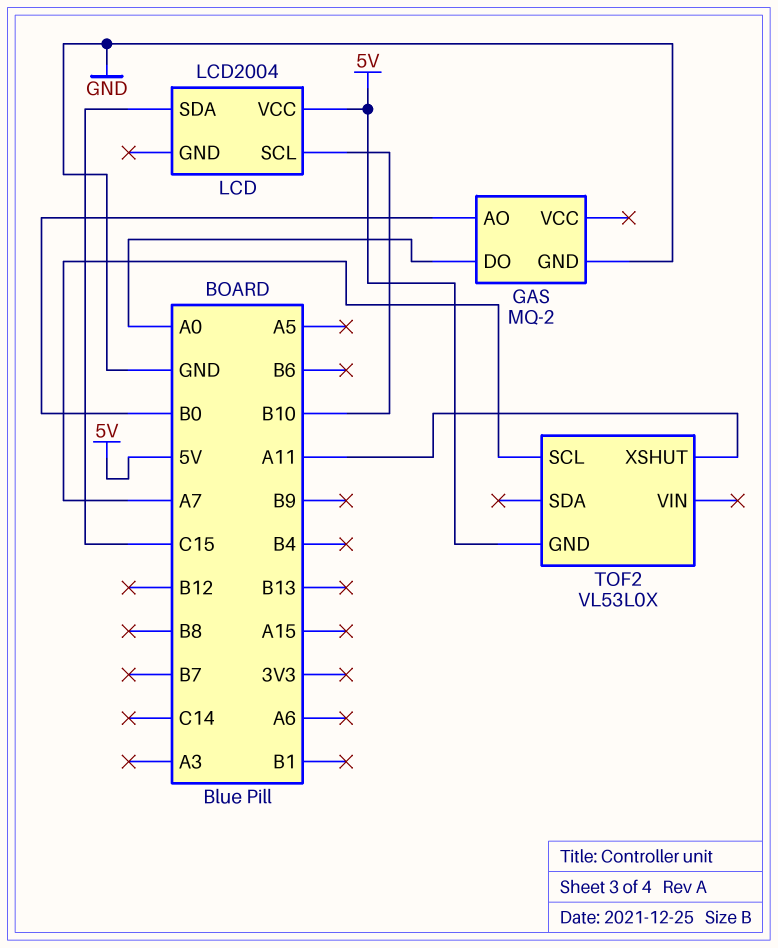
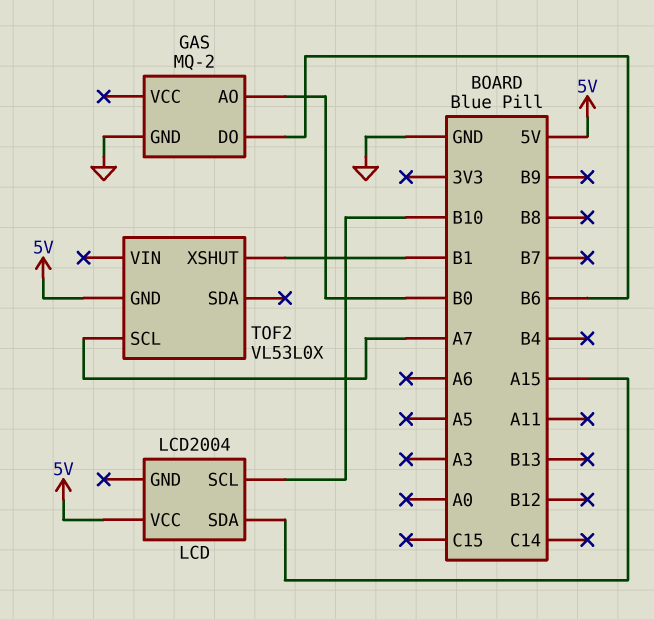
GAS pin DO: A0 -> B6
LCD pin SDA: C15 -> A15
TOF2 pin XSHUT: A11 -> B1

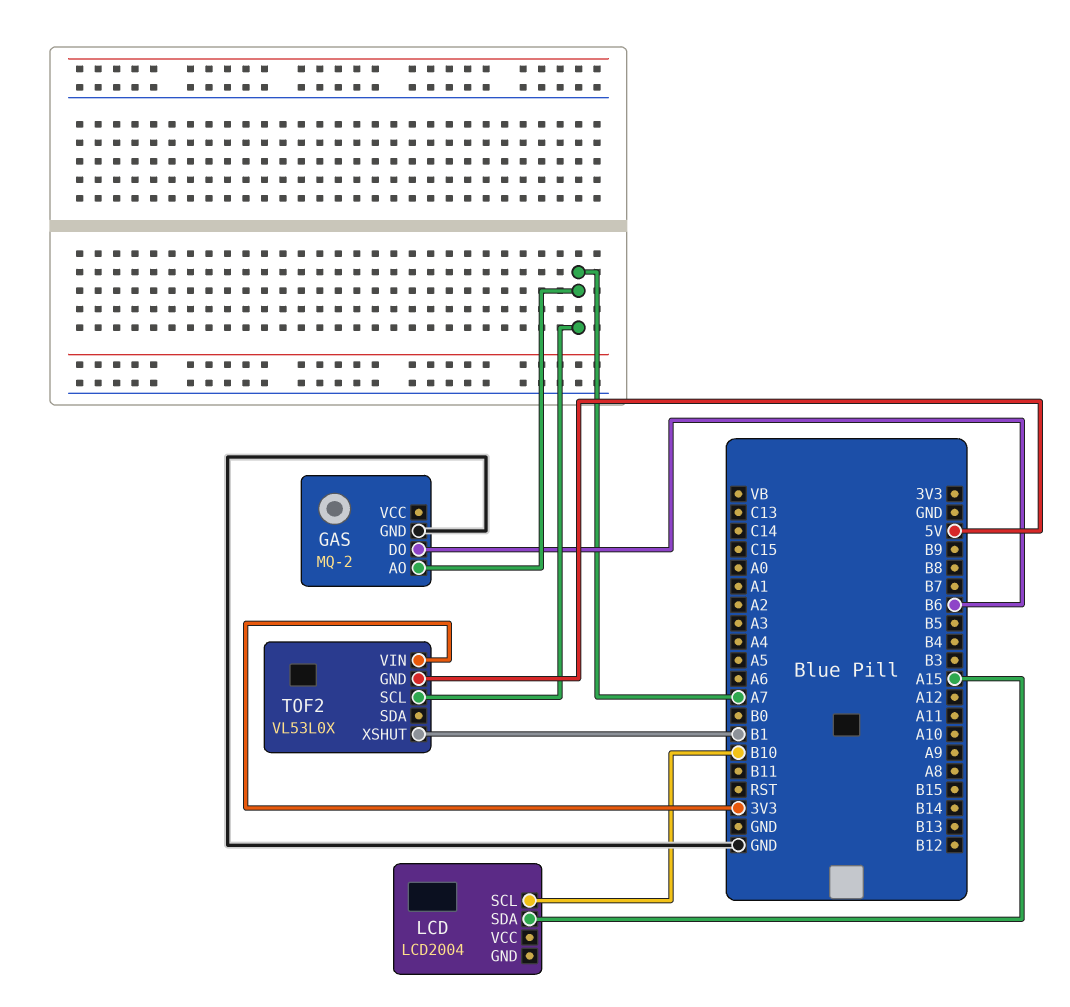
GAS pin AO: B0 -> A7
LCD pin VCC: 5V -> none
TOF2 pin VIN: none -> 3V3

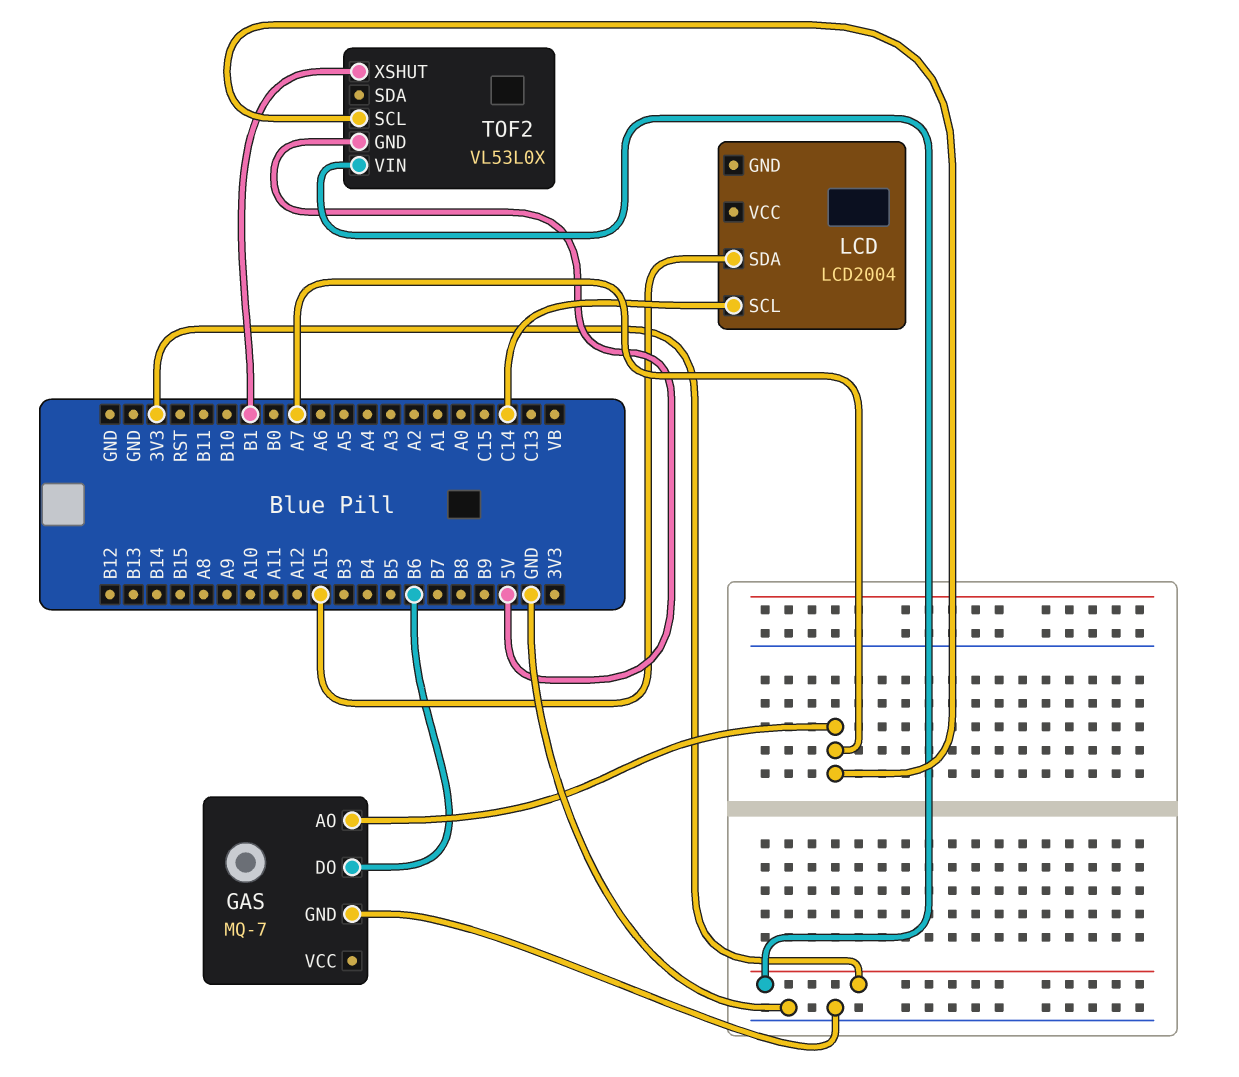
GAS: MQ-2 -> MQ-7
LCD pin SCL: B10 -> C14

